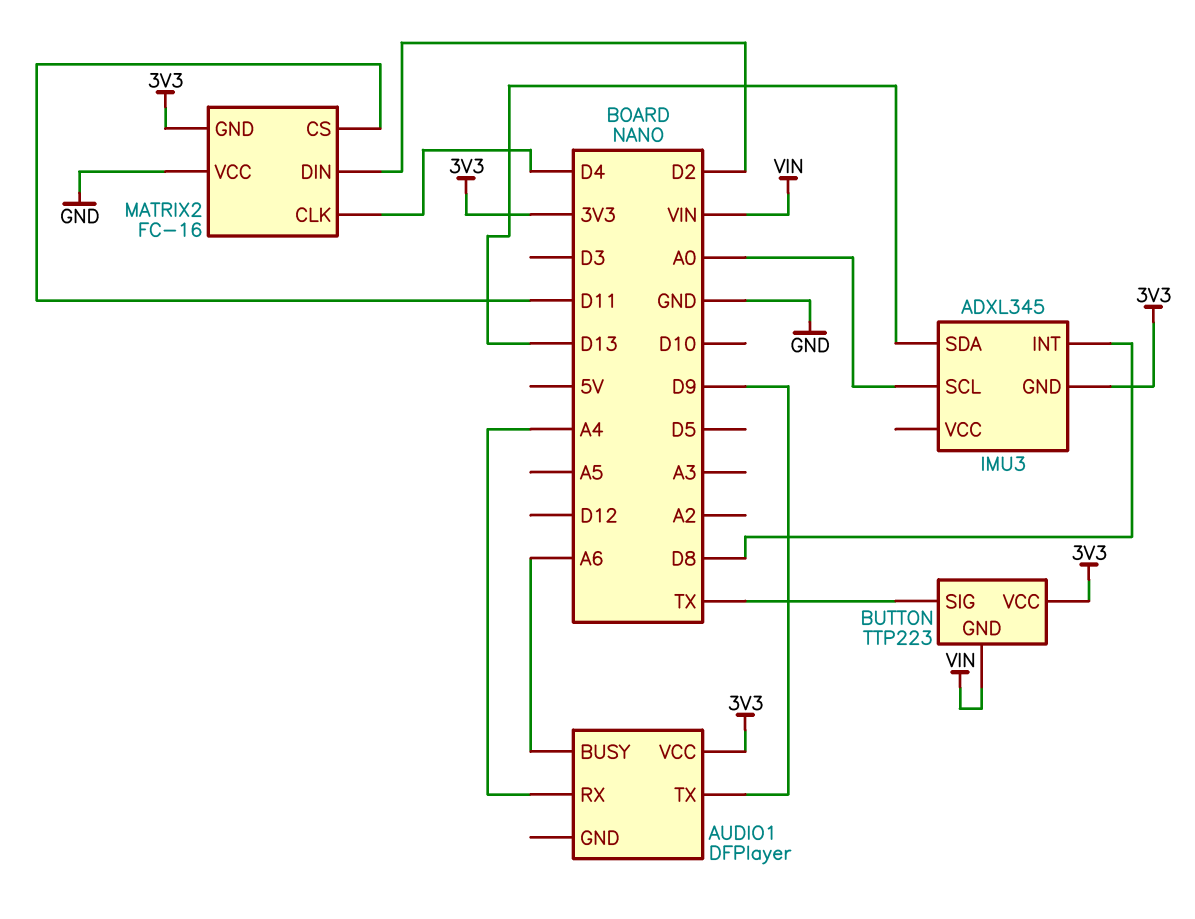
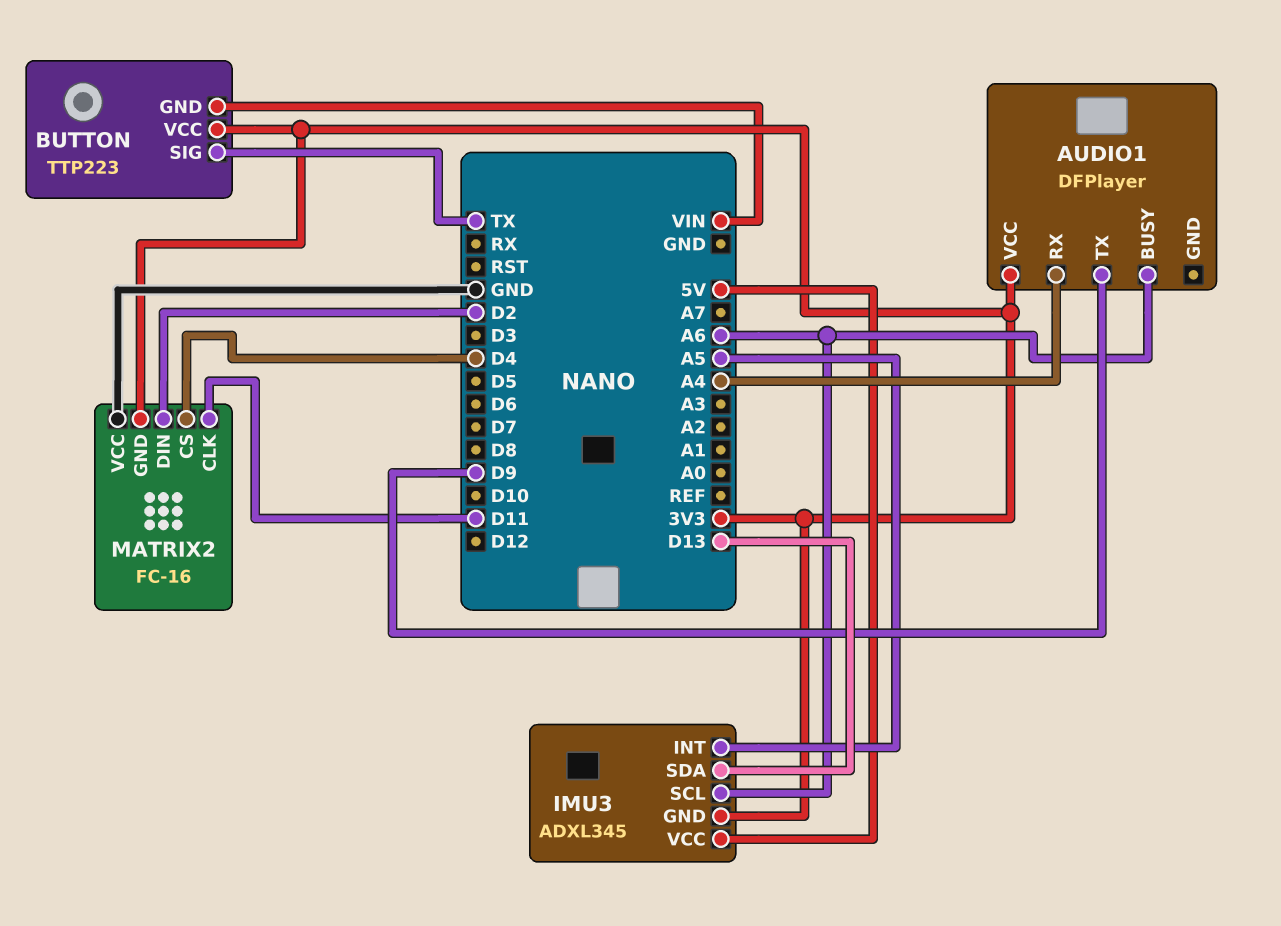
IMU3 pin INT: D8 -> A5
IMU3 pin SCL: A0 -> A6
IMU3 pin VCC: none -> 5V
MATRIX2 pin CLK: D4 -> D11
MATRIX2 pin CS: D11 -> D4

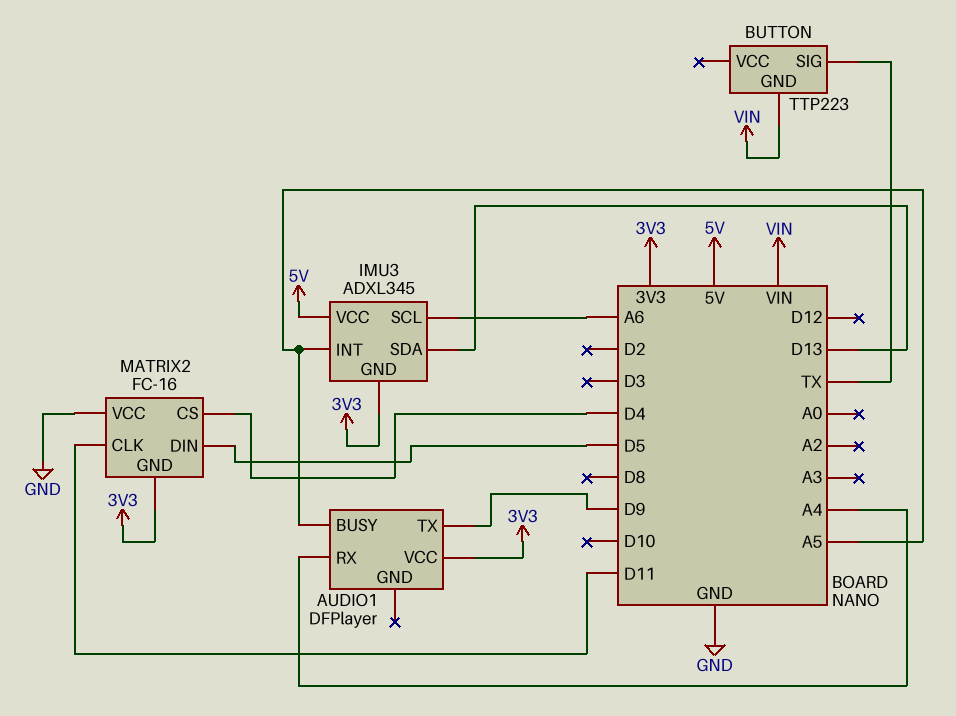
AUDIO1 pin BUSY: A6 -> A5
BUTTON pin VCC: 3V3 -> none
MATRIX2 pin DIN: D2 -> D5

